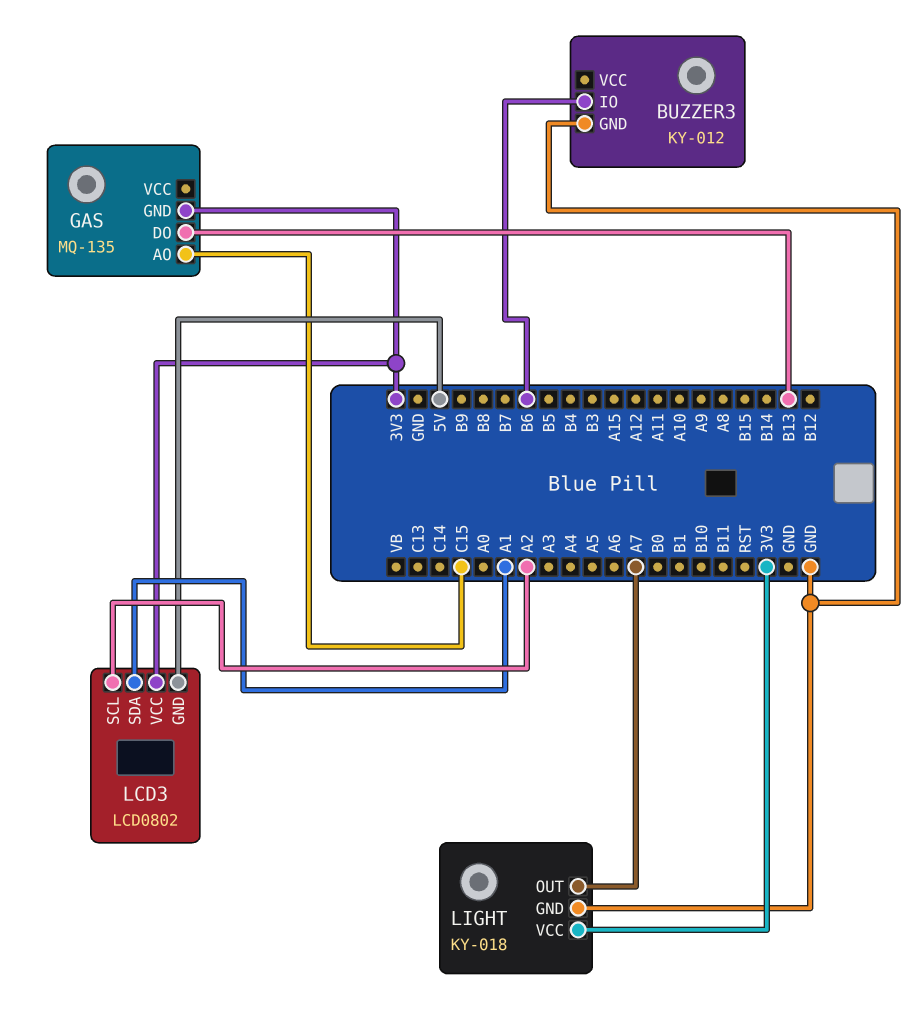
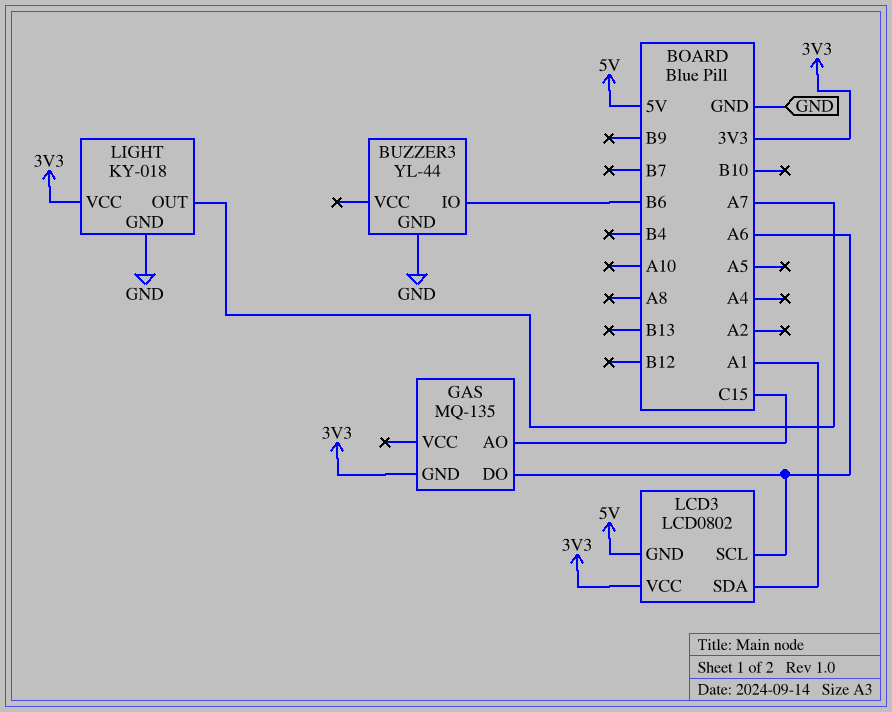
BUZZER3: KY-012 -> YL-44
GAS pin DO: B13 -> A6
LCD3 pin SCL: A2 -> A6

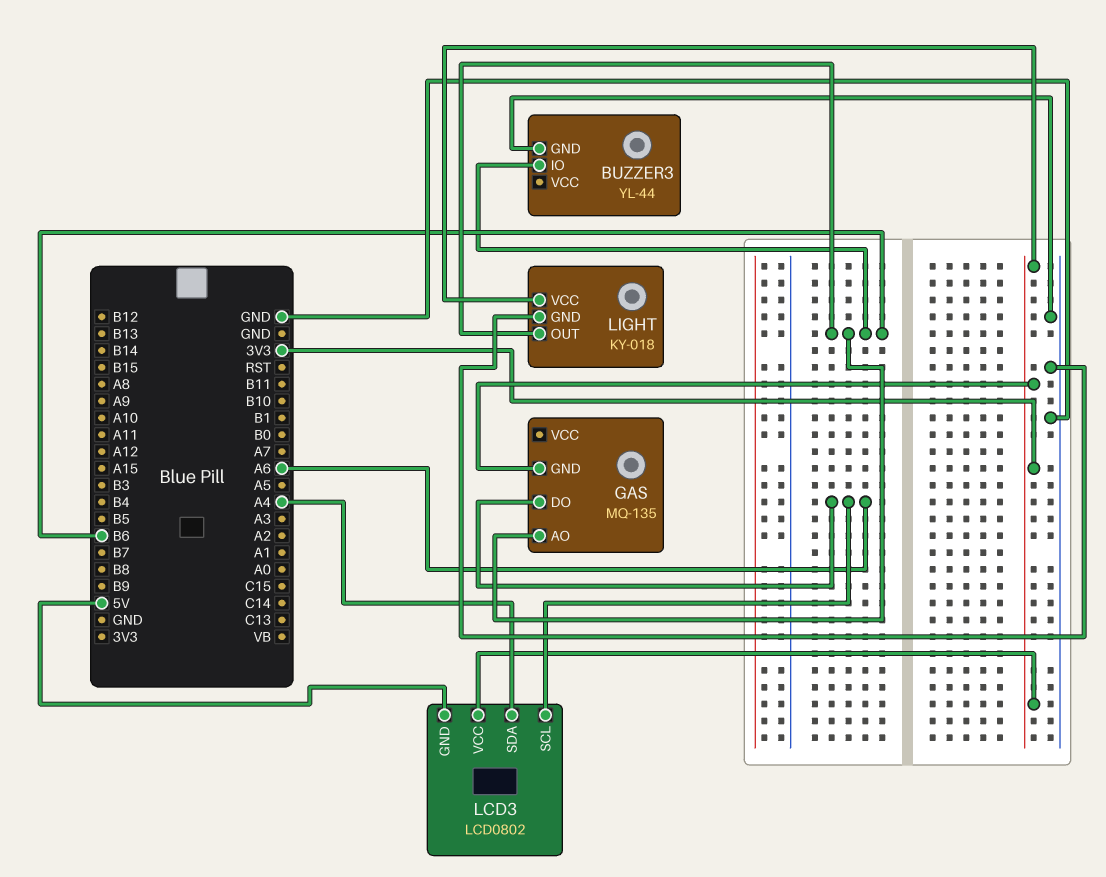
GAS pin AO: C15 -> B6
LCD3 pin SDA: A1 -> A4
LIGHT pin OUT: A7 -> B6

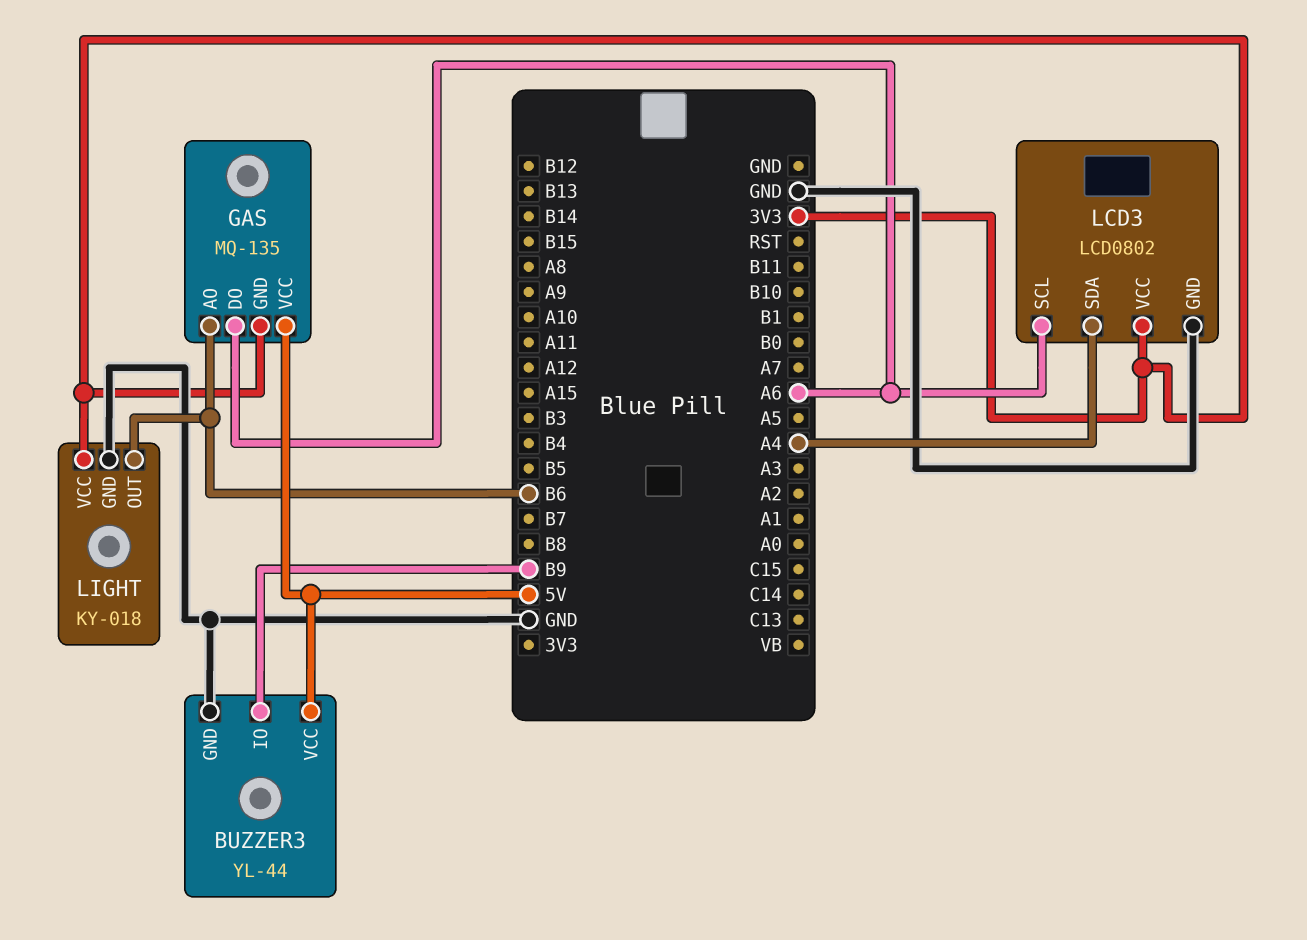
BUZZER3 pin IO: B6 -> B9
BUZZER3 pin VCC: none -> 5V
GAS pin VCC: none -> 5V
LCD3 pin GND: 5V -> GND

